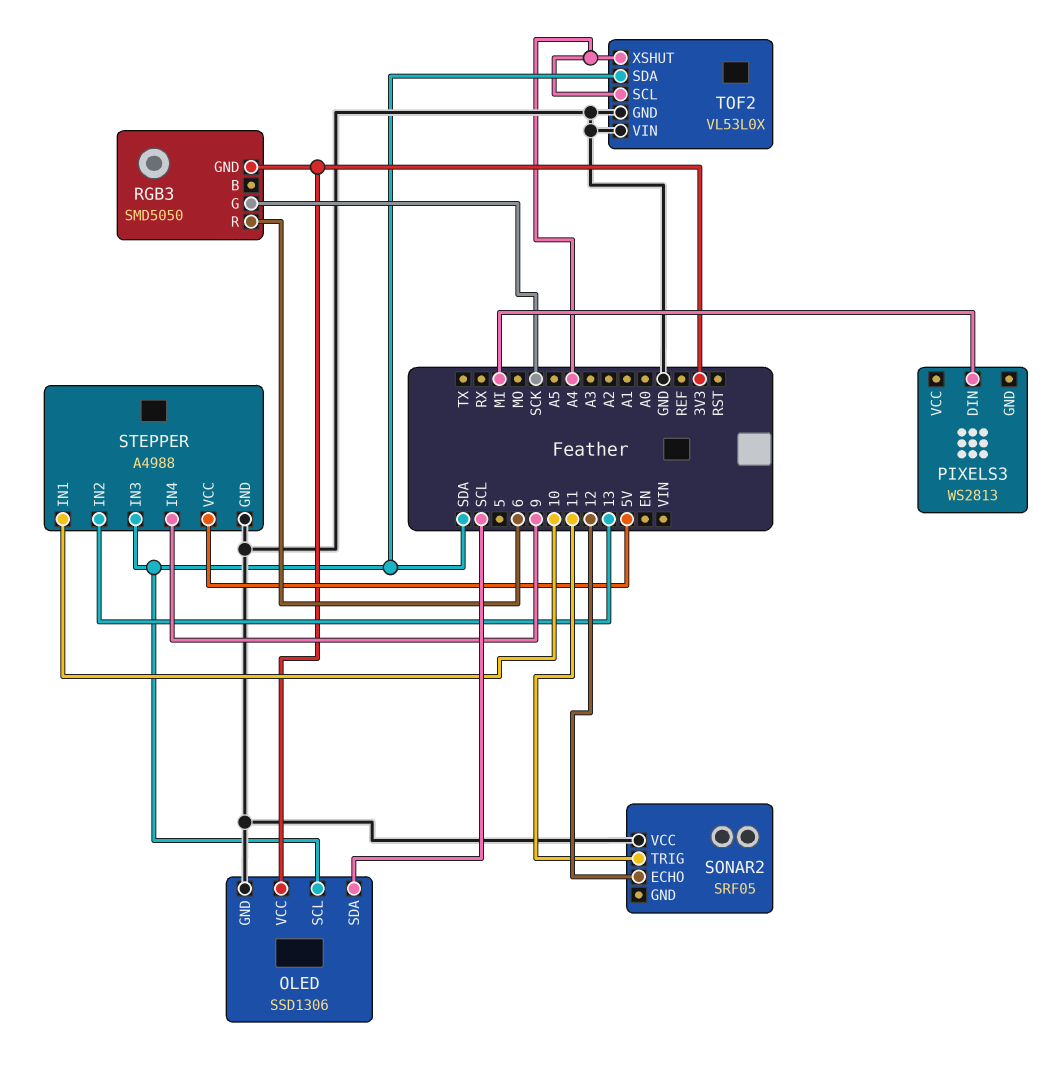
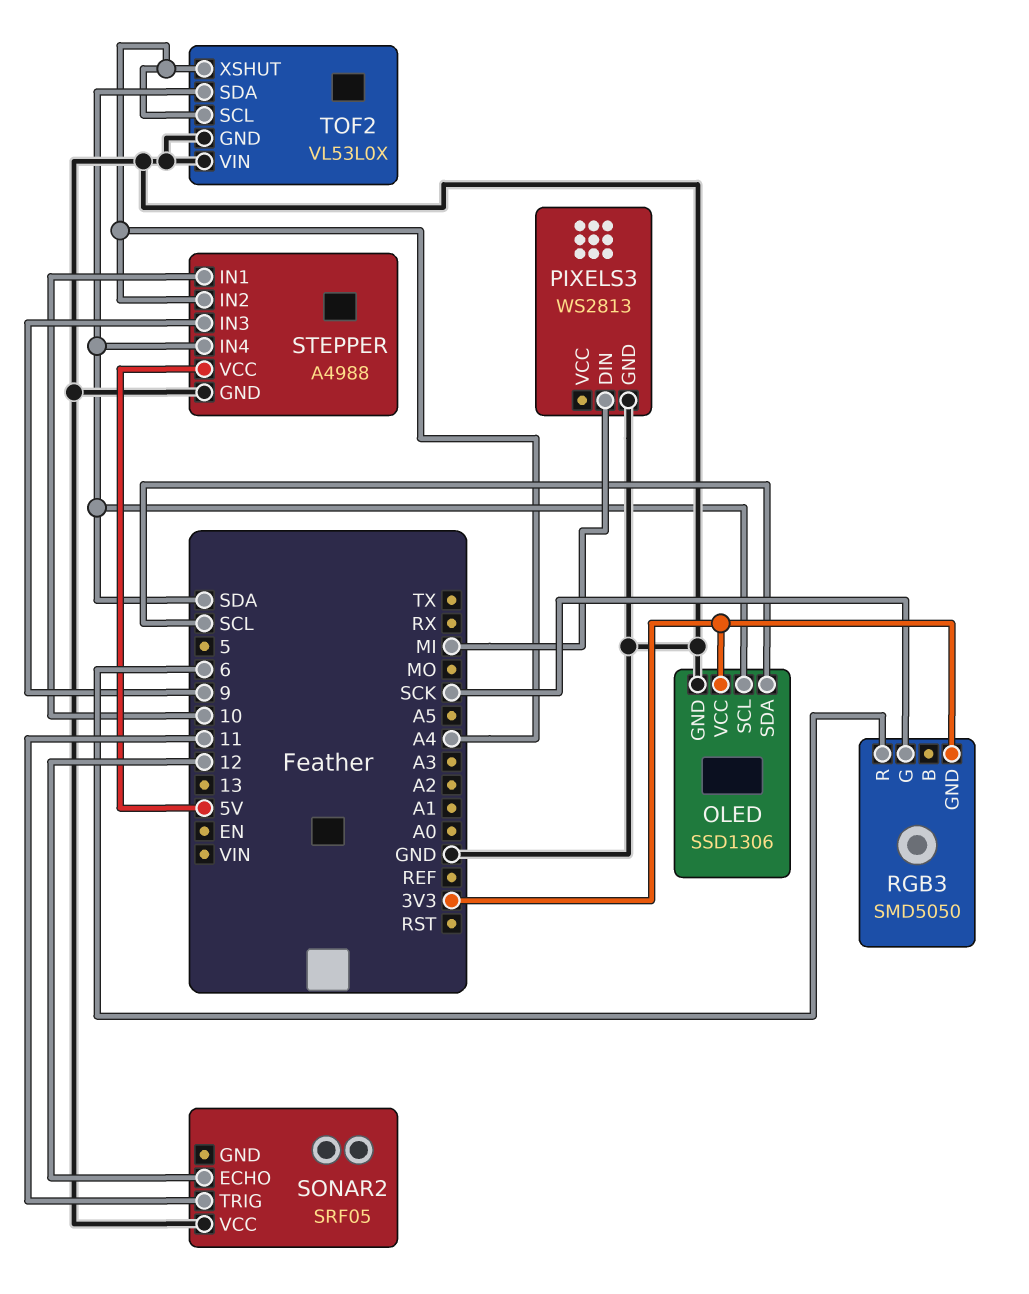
PIXELS3 pin GND: none -> GND
STEPPER pin IN2: 13 -> A4
STEPPER pin IN3: SDA -> 9
STEPPER pin IN4: 9 -> SDA

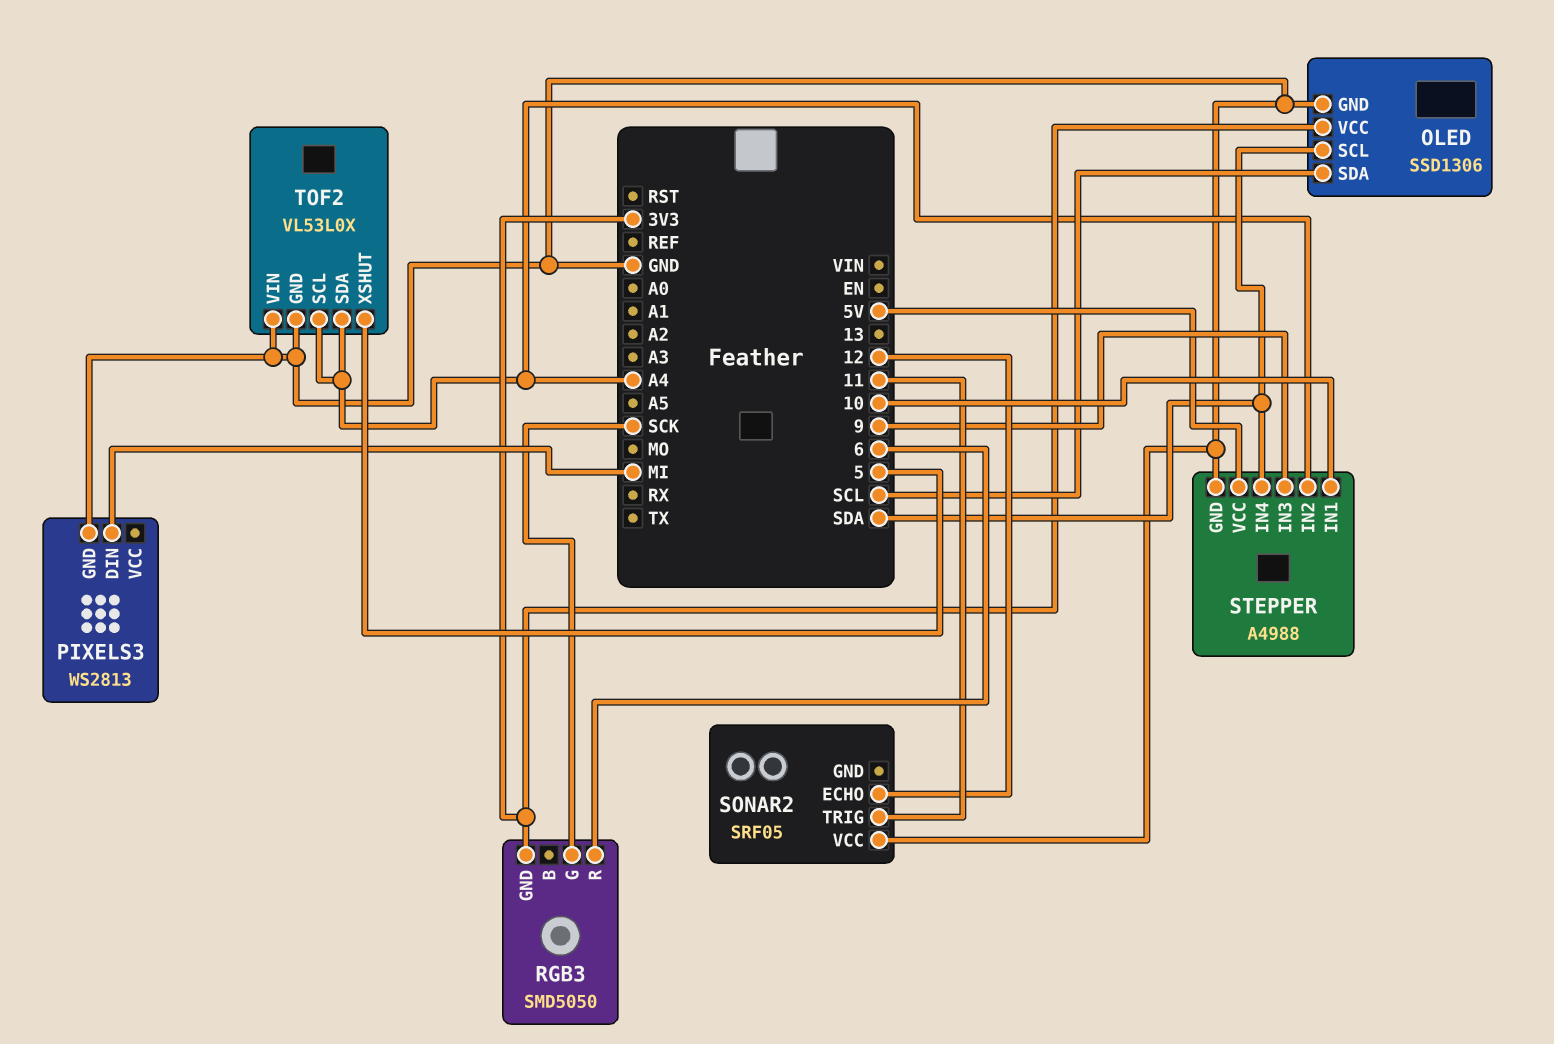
TOF2 pin SDA: SDA -> A4
TOF2 pin XSHUT: A4 -> 5

